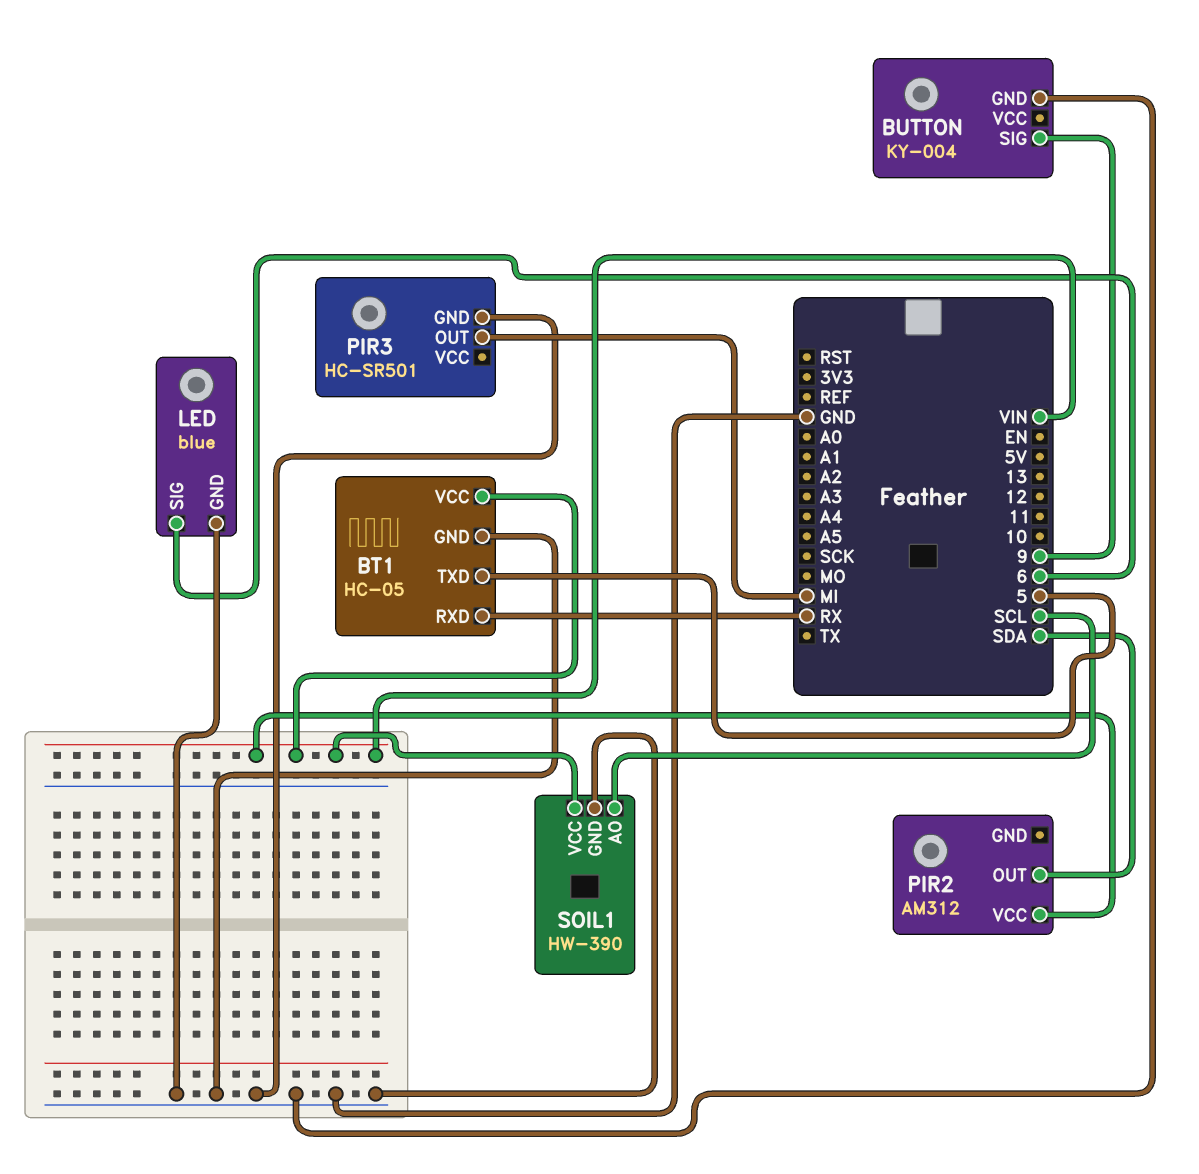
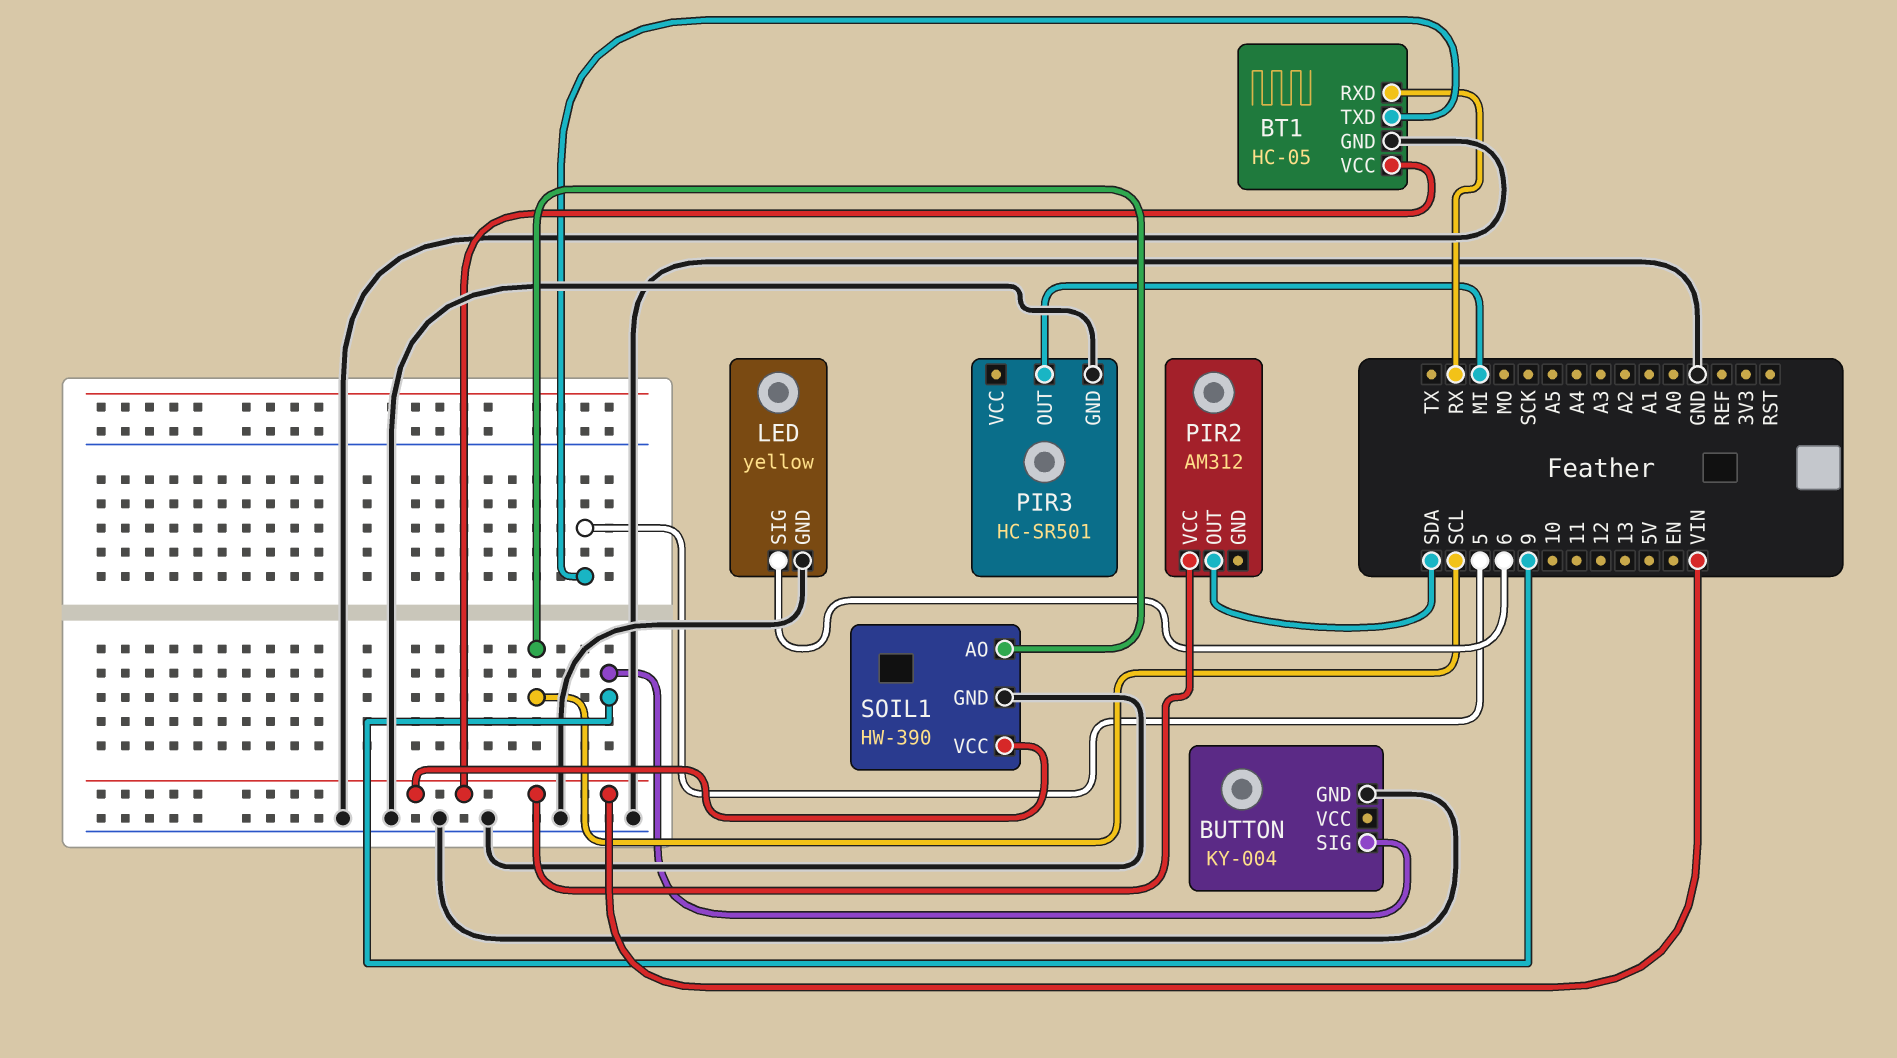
LED: blue -> yellow

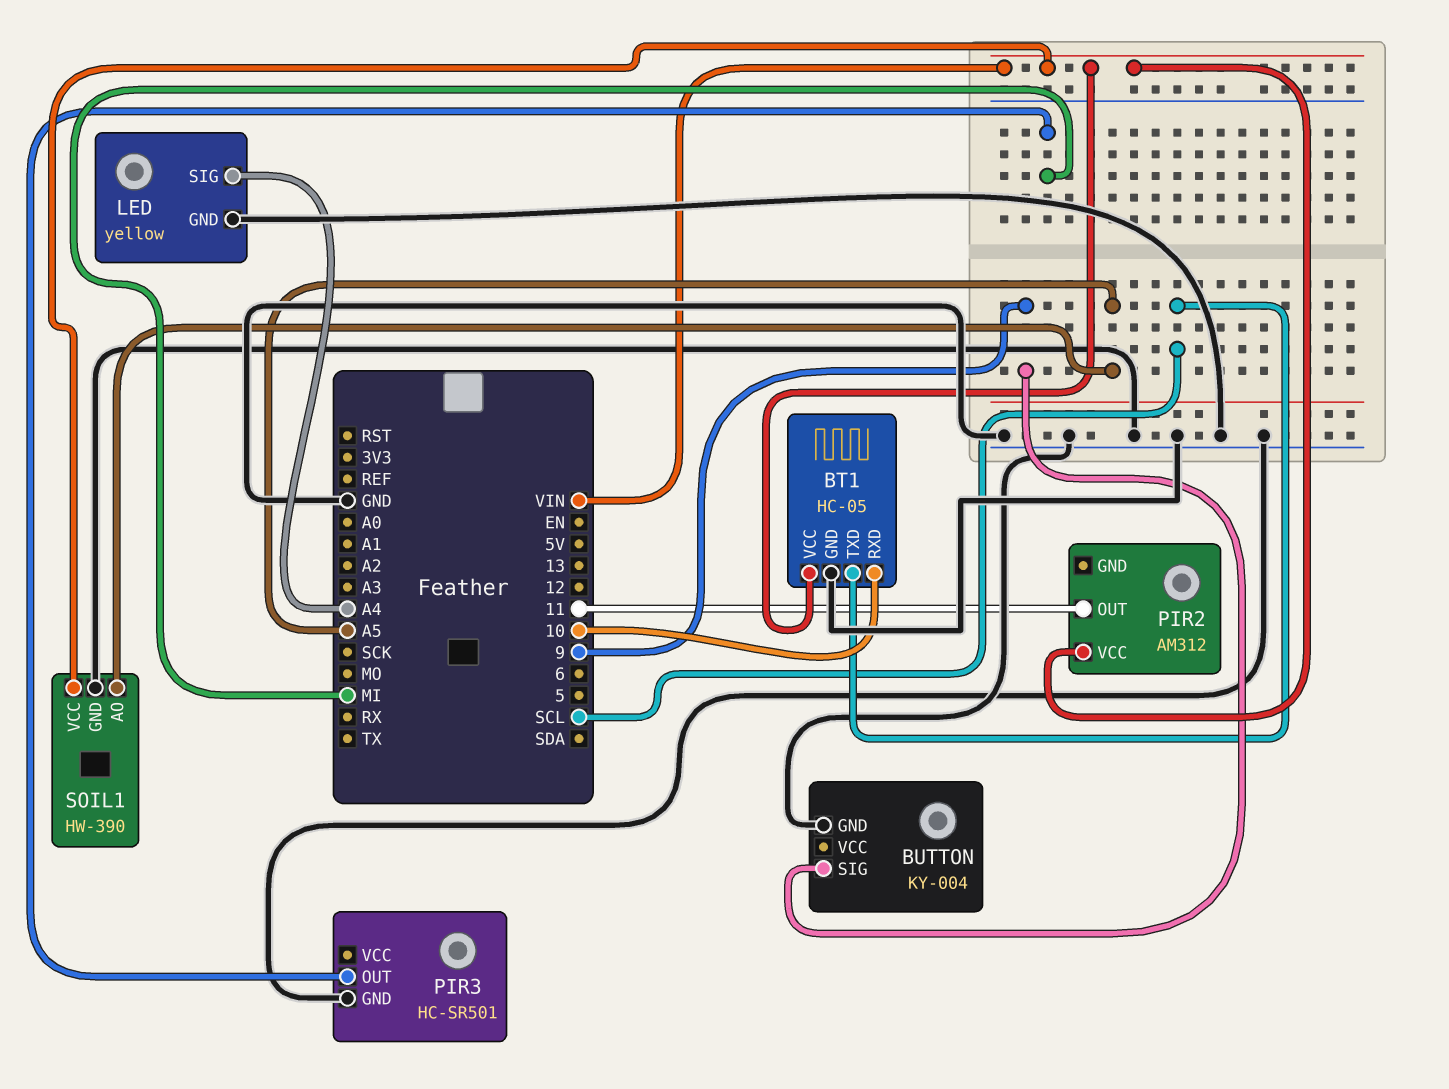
BT1 pin RXD: RX -> 10
BT1 pin TXD: 5 -> SCL
LED pin SIG: 6 -> A4
PIR2 pin OUT: SDA -> 11
SOIL1 pin AO: SCL -> A5

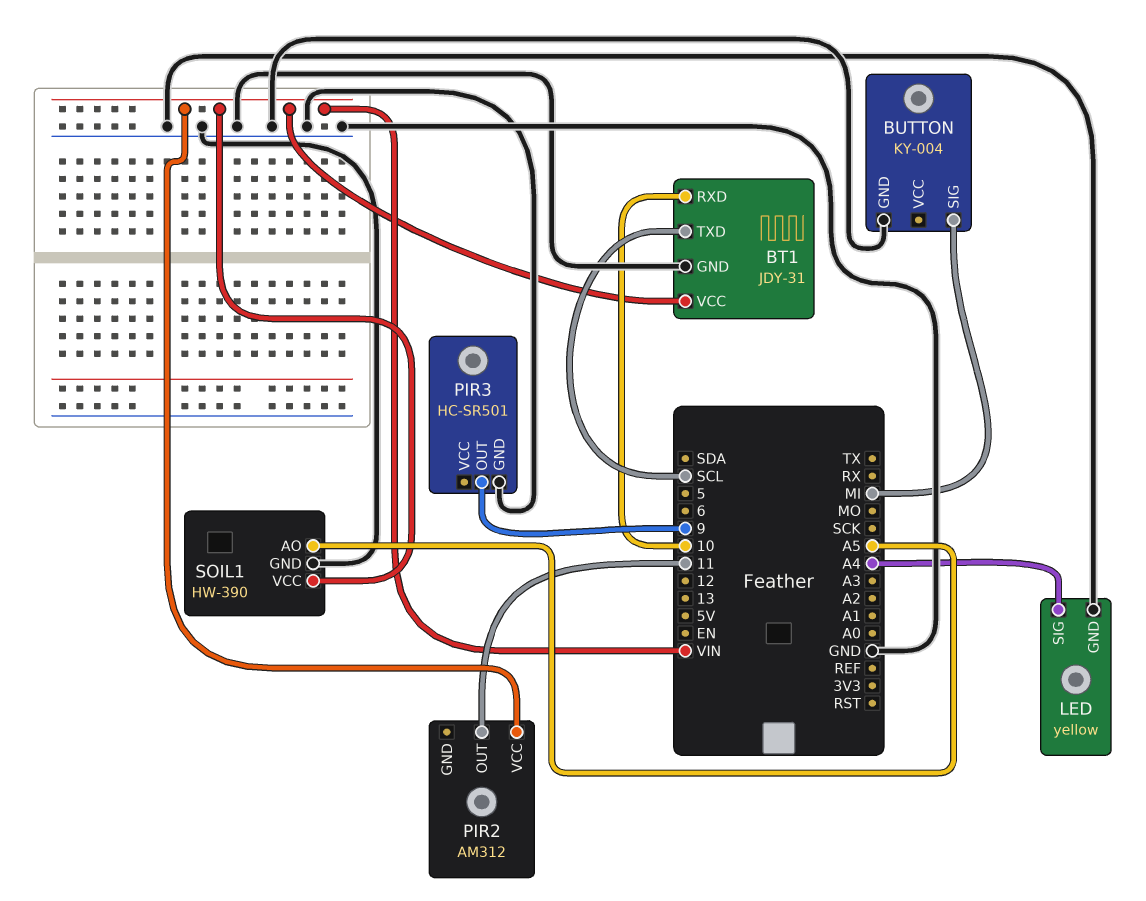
BT1: HC-05 -> JDY-31
BUTTON pin SIG: 9 -> MI
PIR3 pin OUT: MI -> 9

